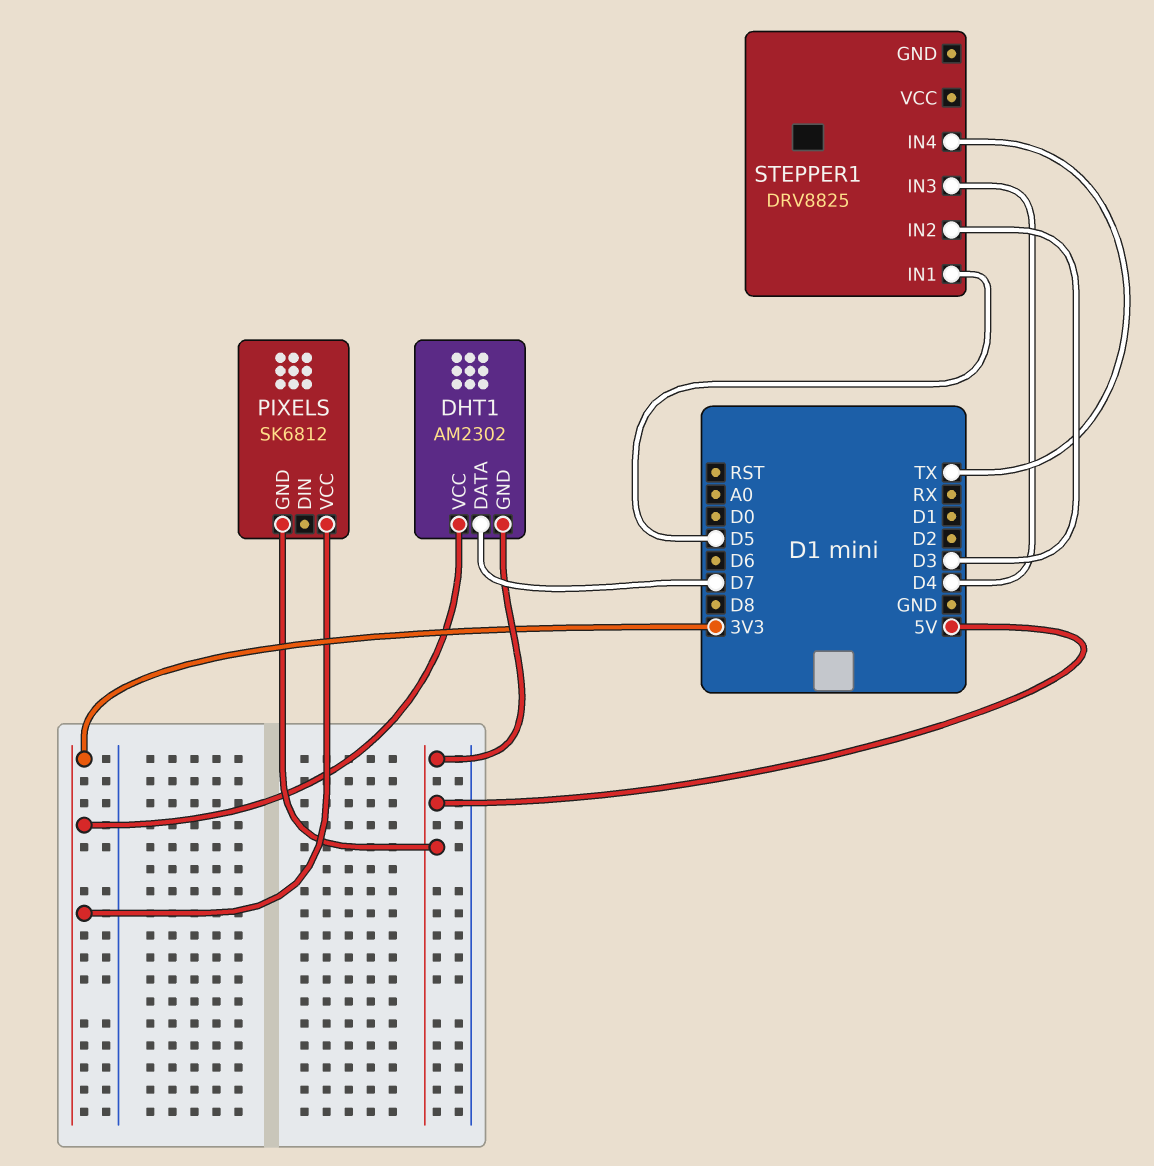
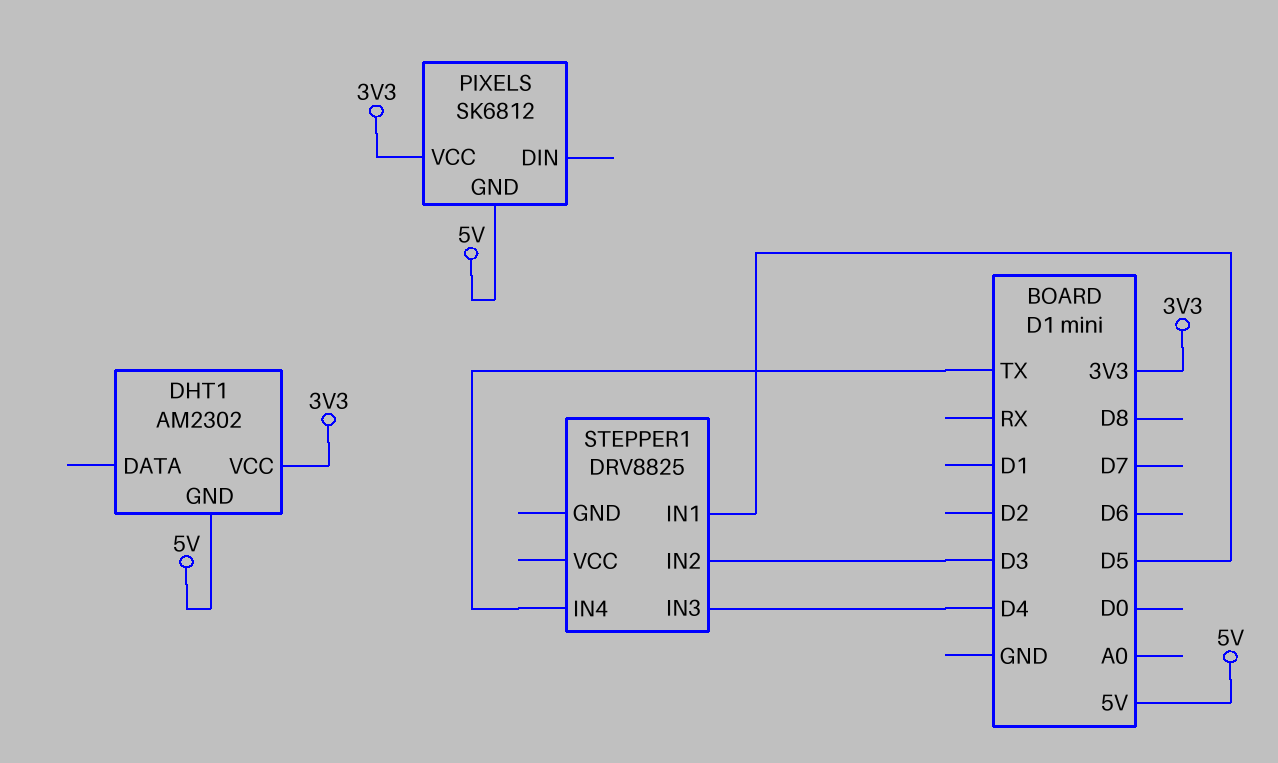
DHT1 pin DATA: D7 -> none

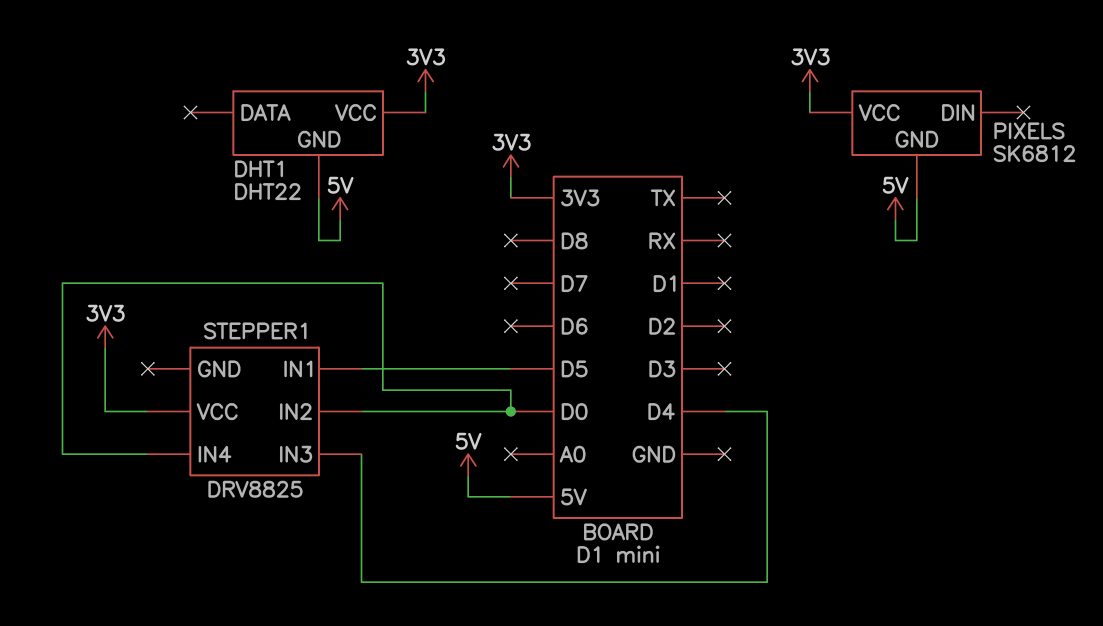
DHT1: AM2302 -> DHT22
STEPPER1 pin IN2: D3 -> D0
STEPPER1 pin IN4: TX -> D0
STEPPER1 pin VCC: none -> 3V3

